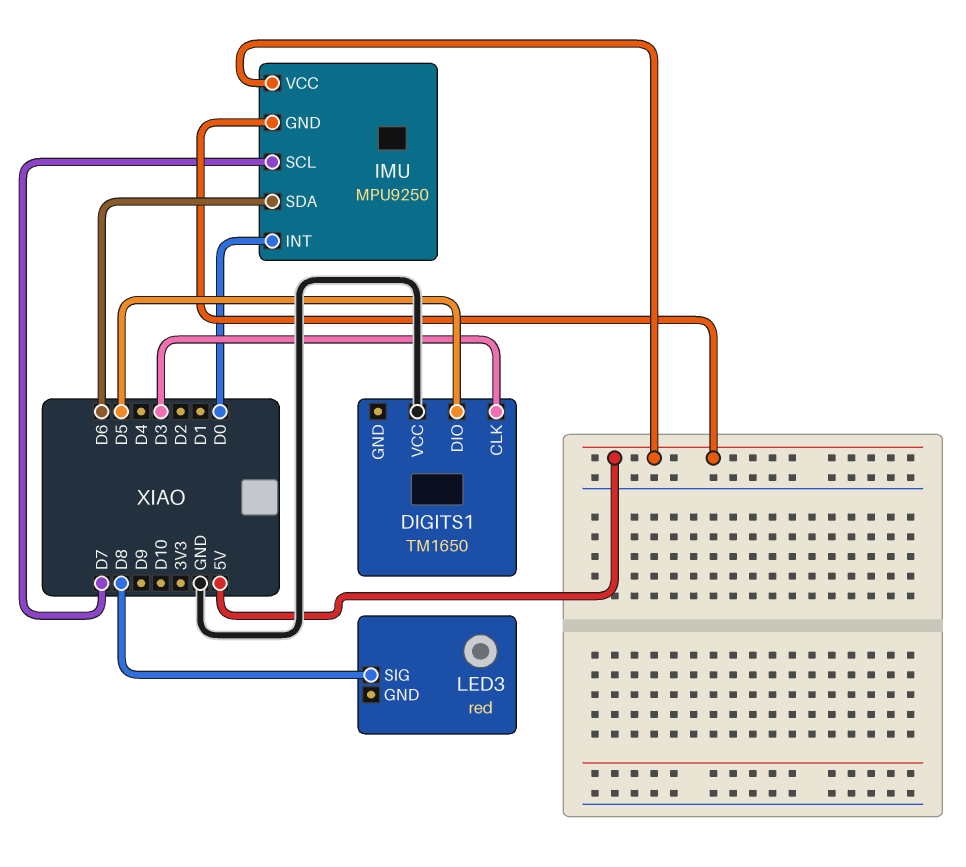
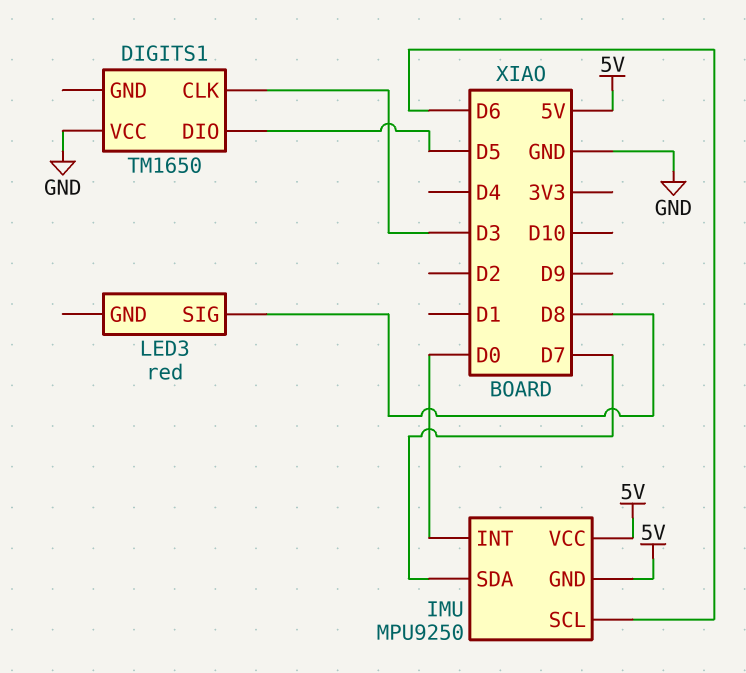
IMU pin SCL: D7 -> D6
IMU pin SDA: D6 -> D7

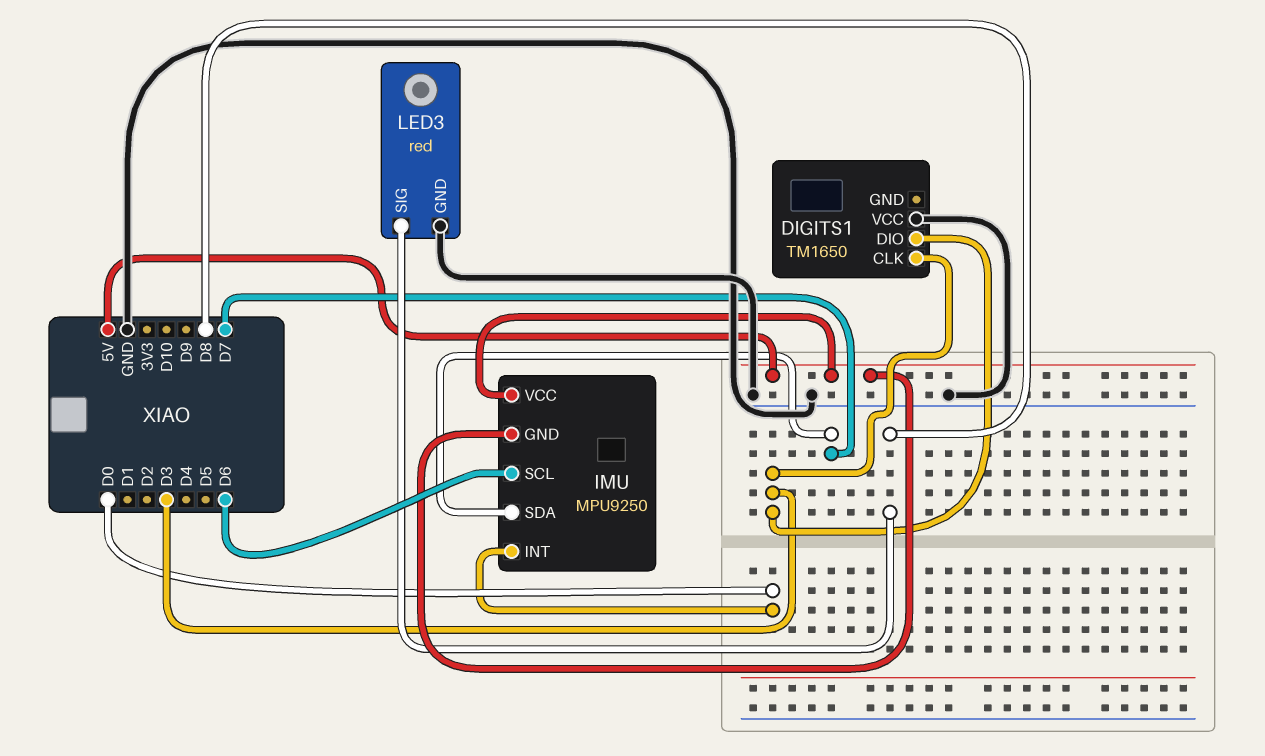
DIGITS1 pin DIO: D5 -> D3
LED3 pin GND: none -> GND

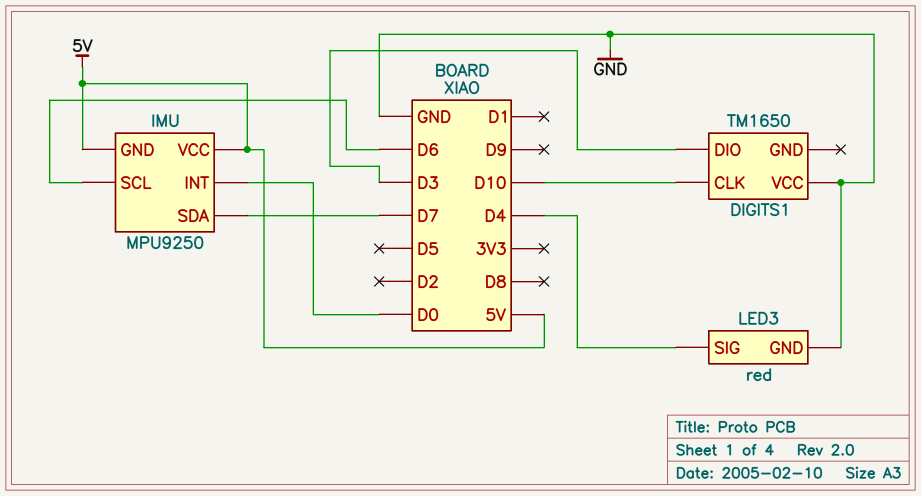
DIGITS1 pin CLK: D3 -> D10
LED3 pin SIG: D8 -> D4

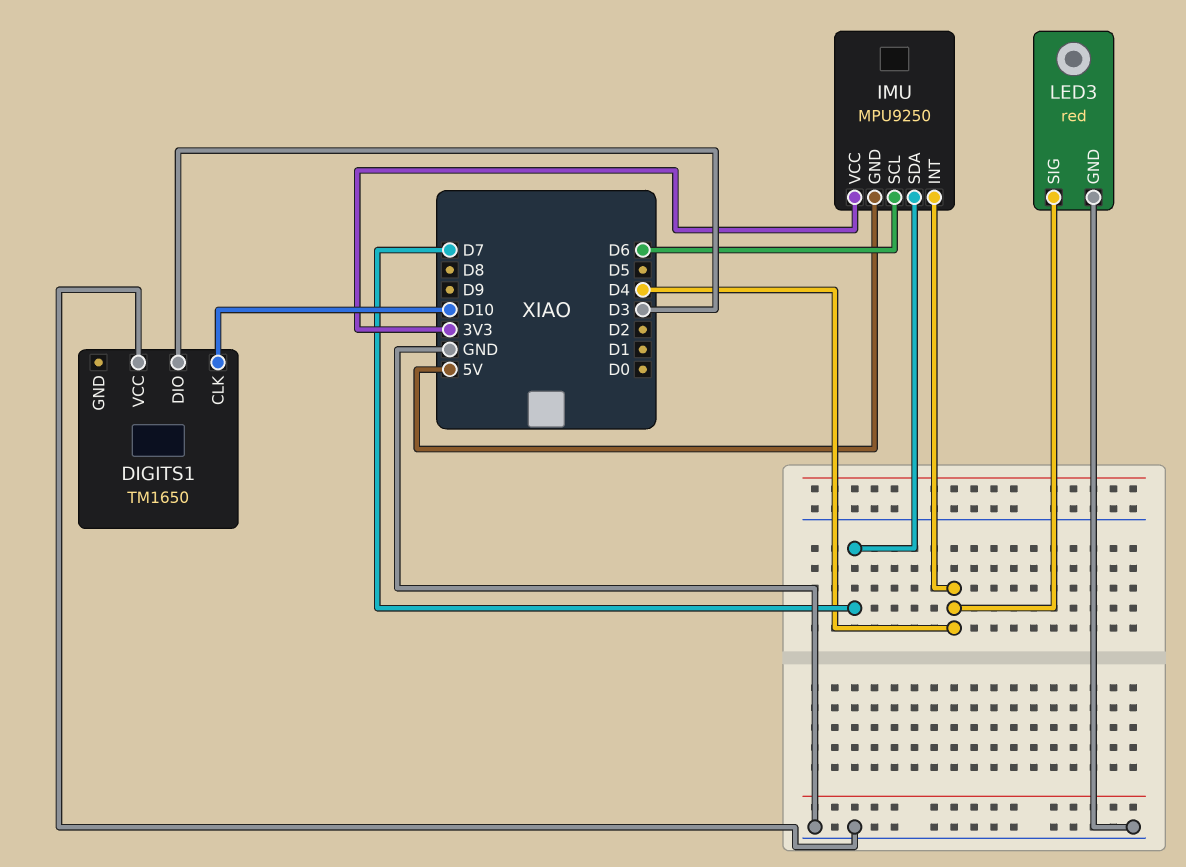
IMU pin INT: D0 -> D4
IMU pin VCC: 5V -> 3V3

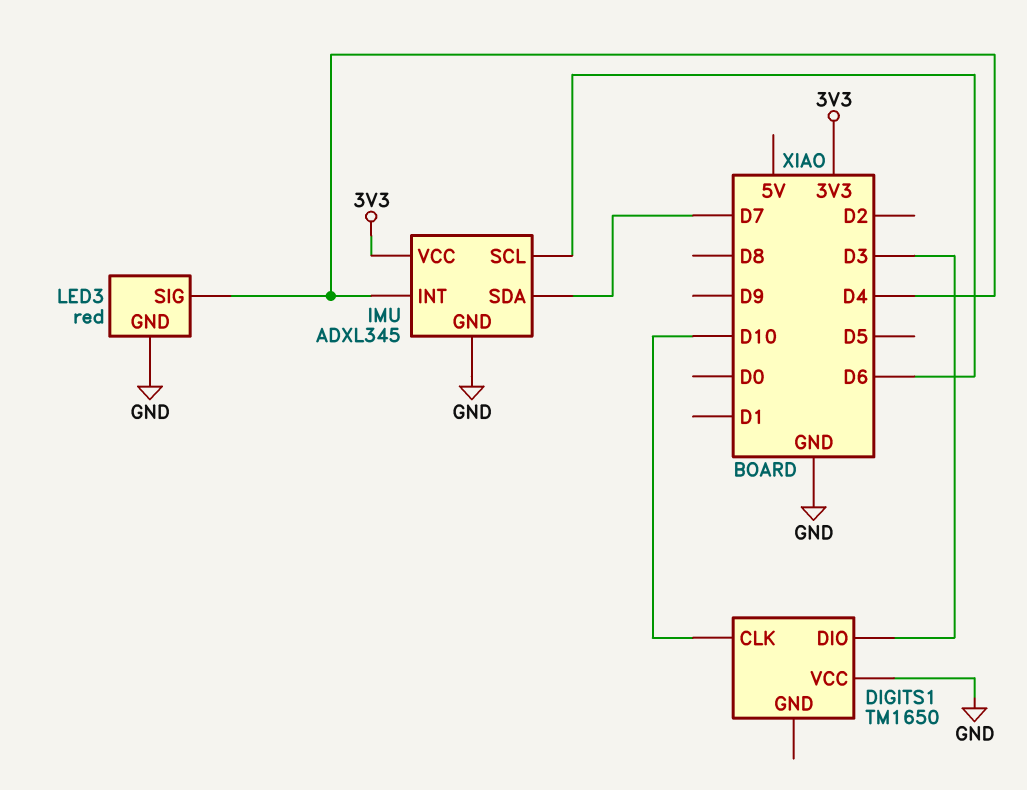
IMU: MPU9250 -> ADXL345
IMU pin GND: 5V -> GND

